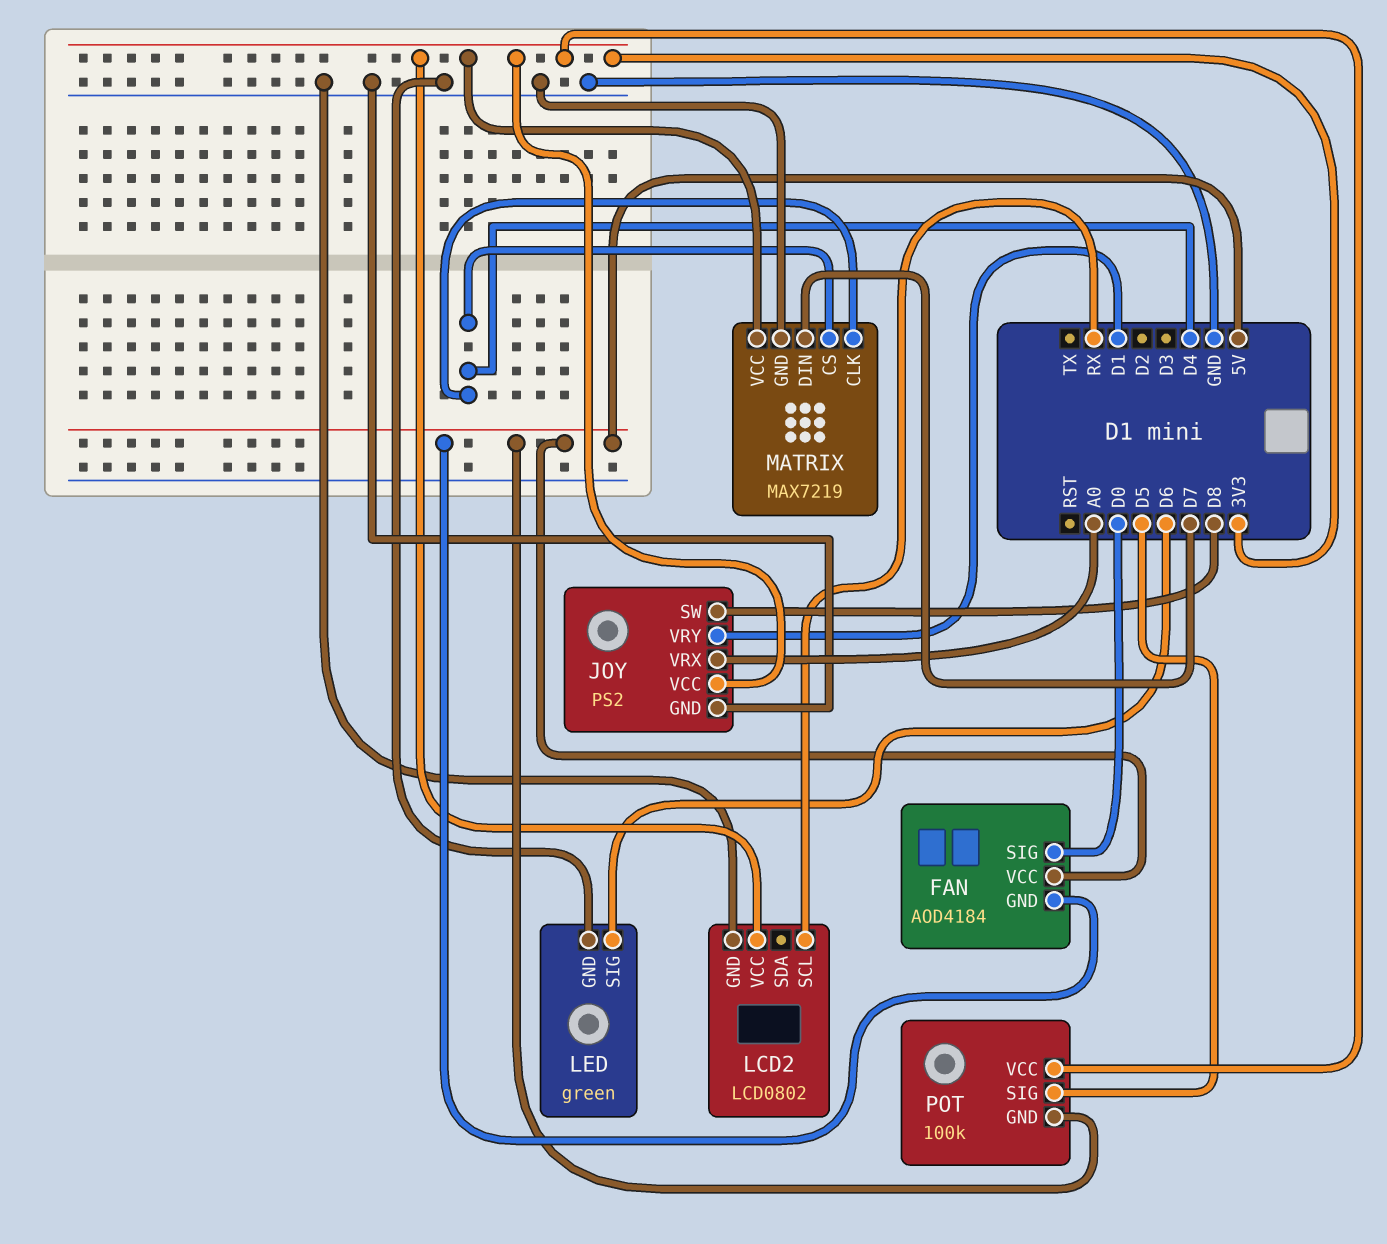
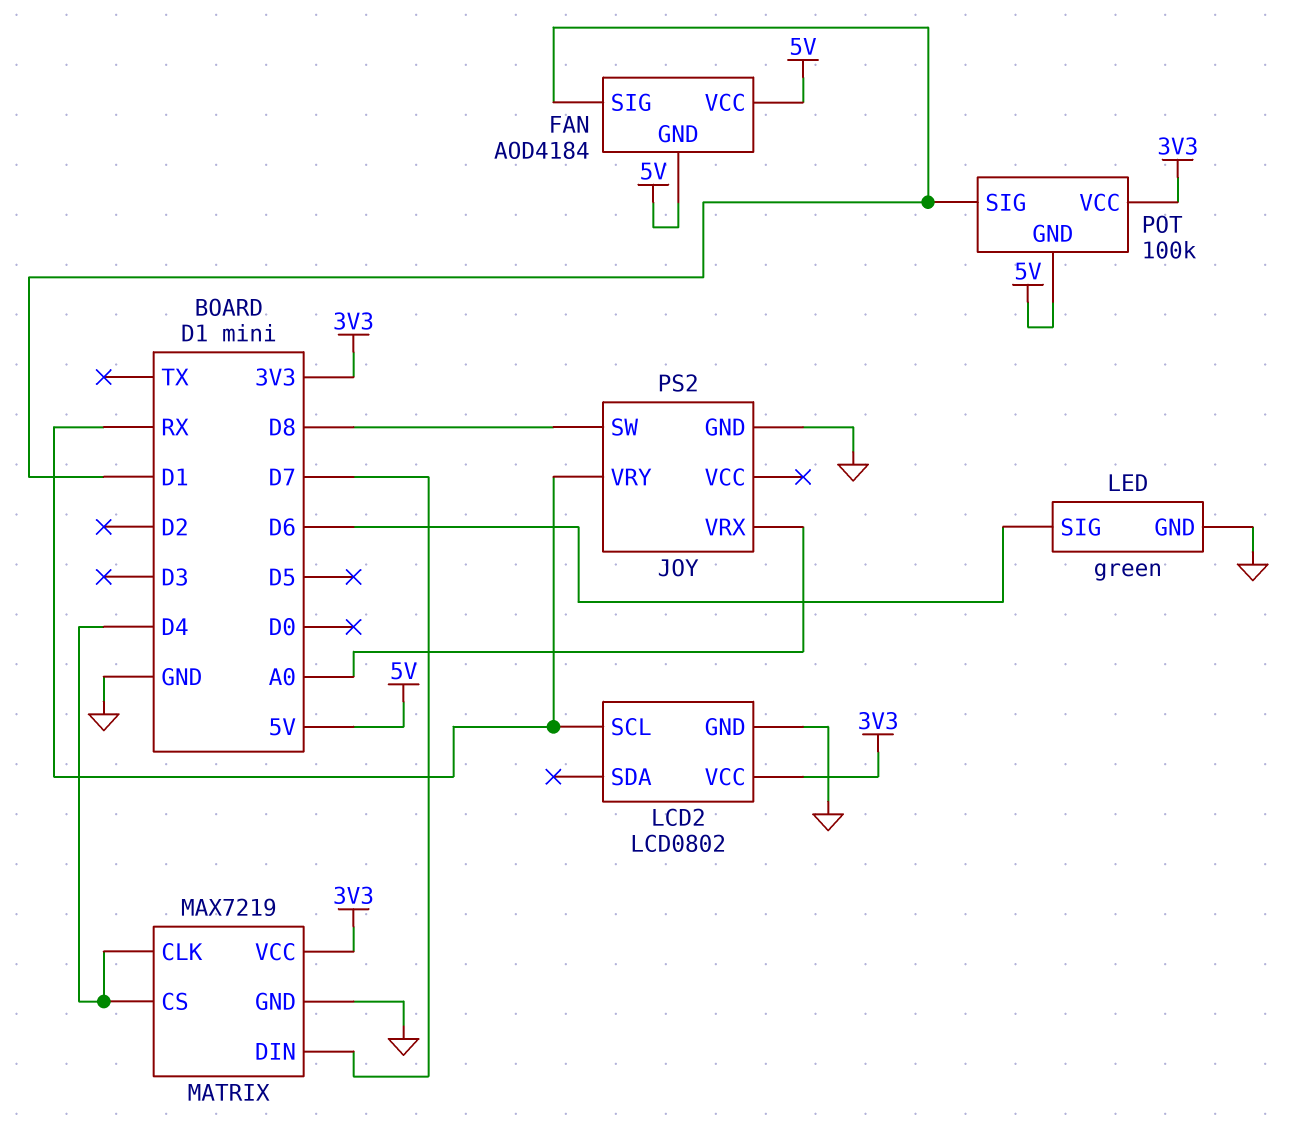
FAN pin SIG: D0 -> D1
JOY pin VCC: 3V3 -> none
JOY pin VRY: D1 -> RX
POT pin SIG: D5 -> D1

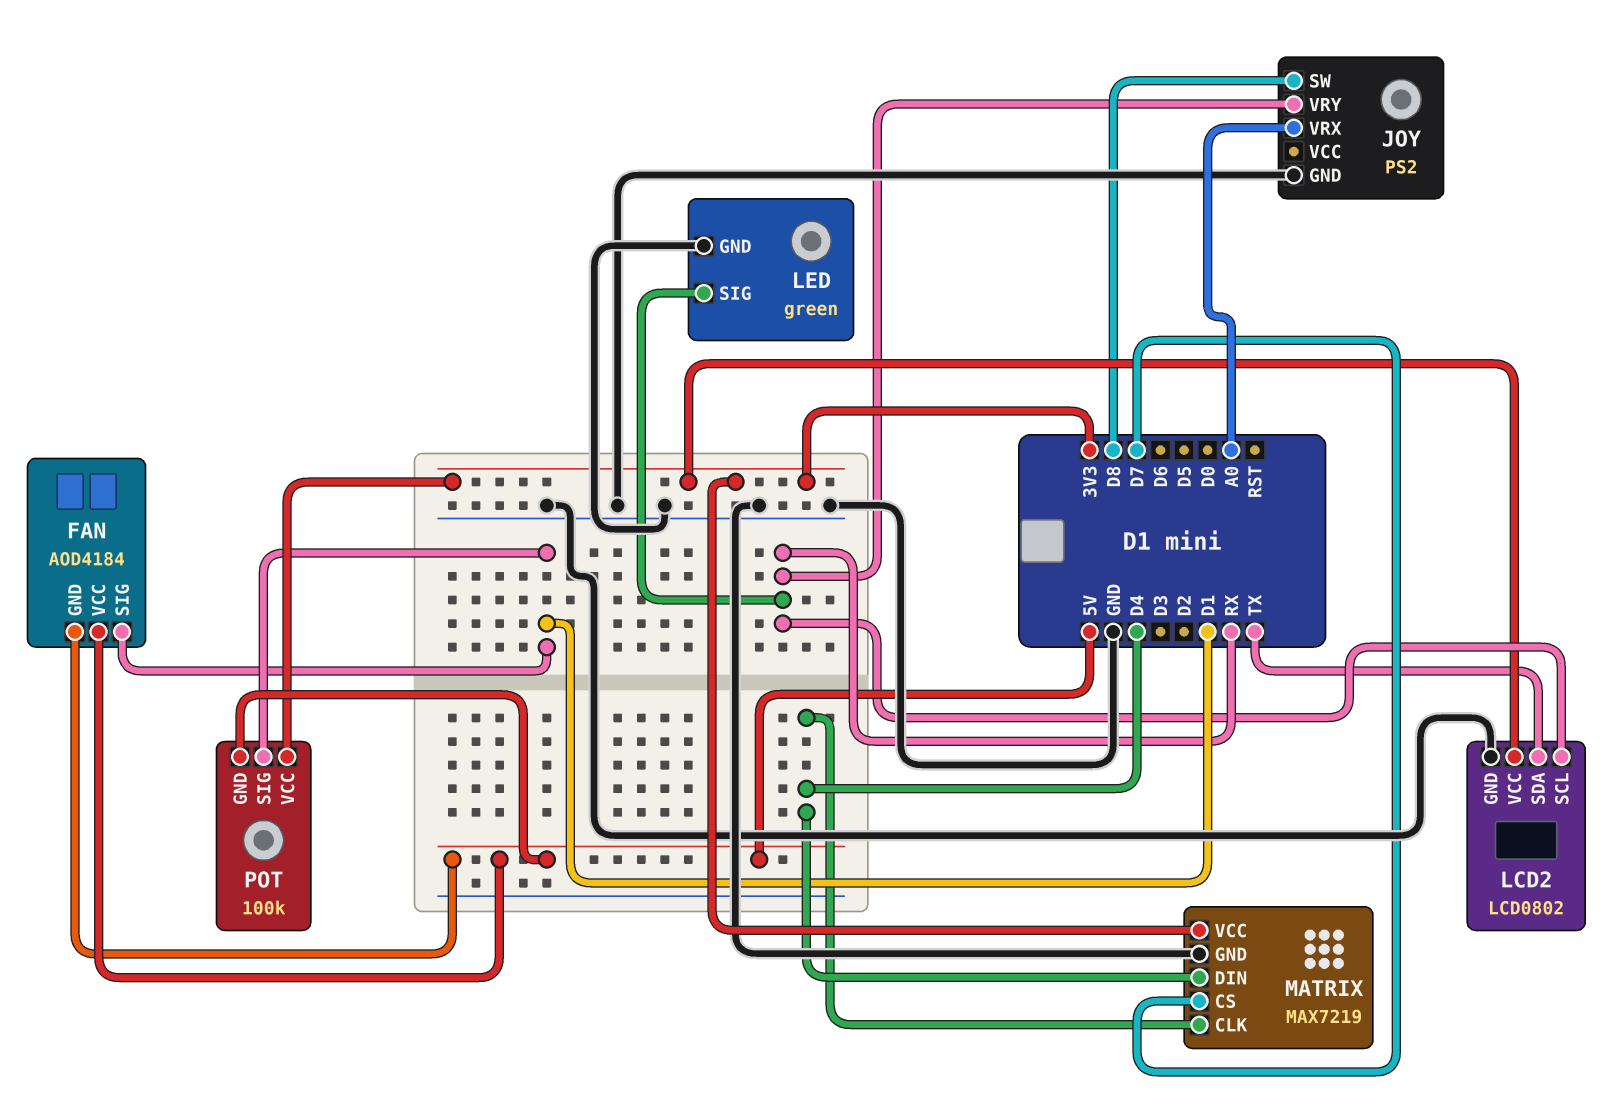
LCD2 pin SDA: none -> TX
LED pin SIG: D6 -> RX
MATRIX pin CS: D4 -> D7
MATRIX pin DIN: D7 -> D4

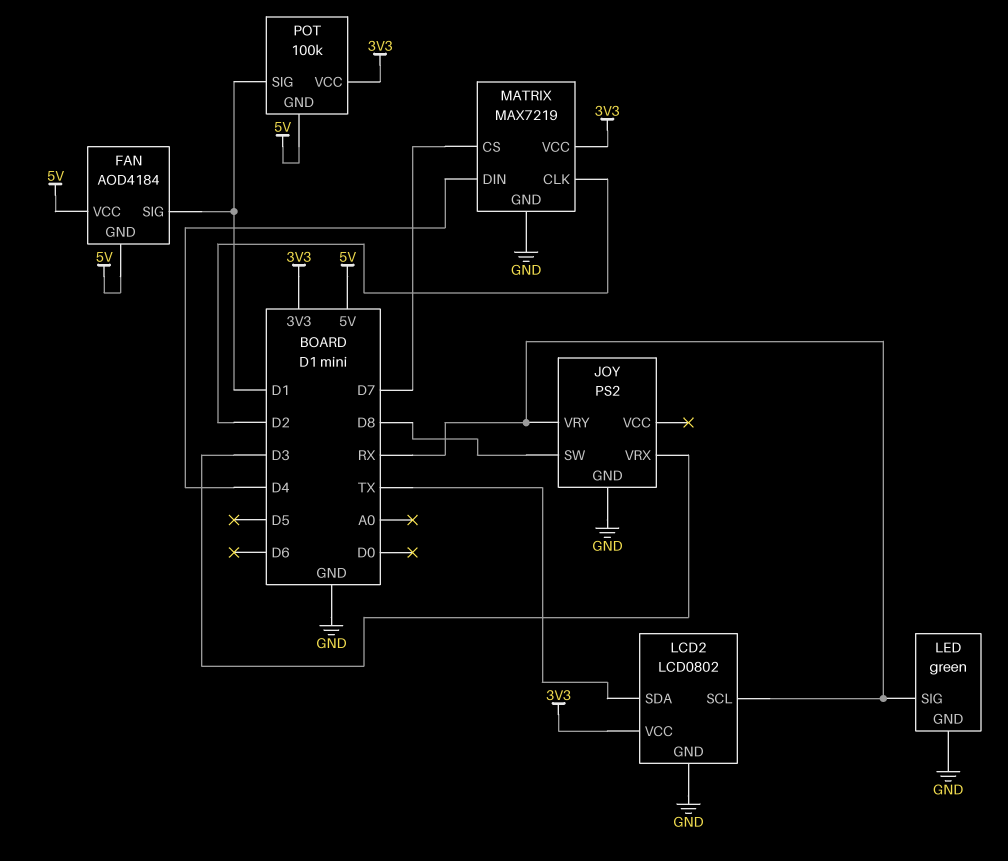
JOY pin VRX: A0 -> D3
MATRIX pin CLK: D4 -> D2

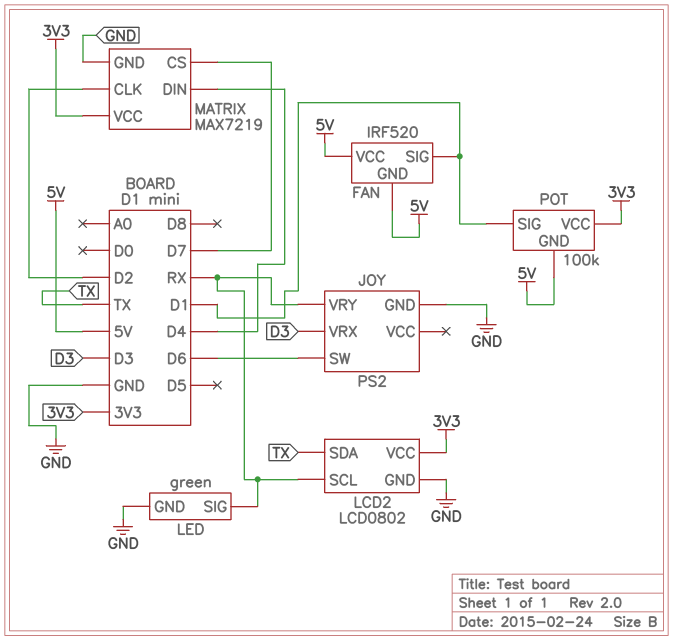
FAN: AOD4184 -> IRF520
JOY pin SW: D8 -> D6

